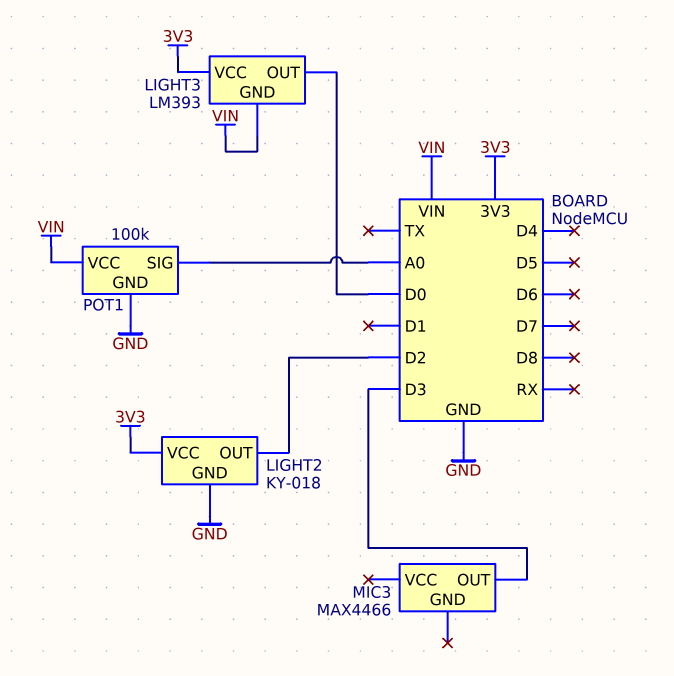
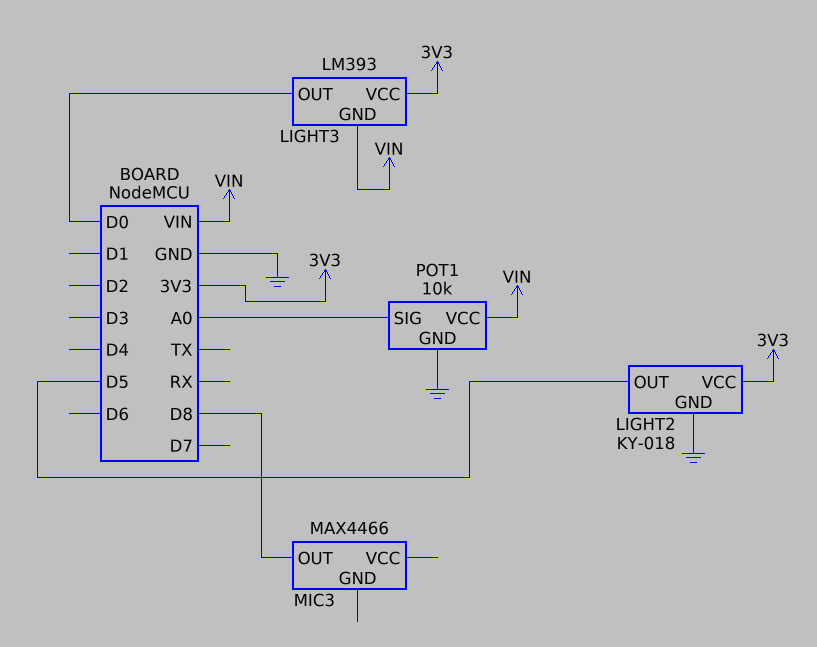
LIGHT2 pin OUT: D2 -> D5
MIC3 pin OUT: D3 -> D8
POT1: 100k -> 10k

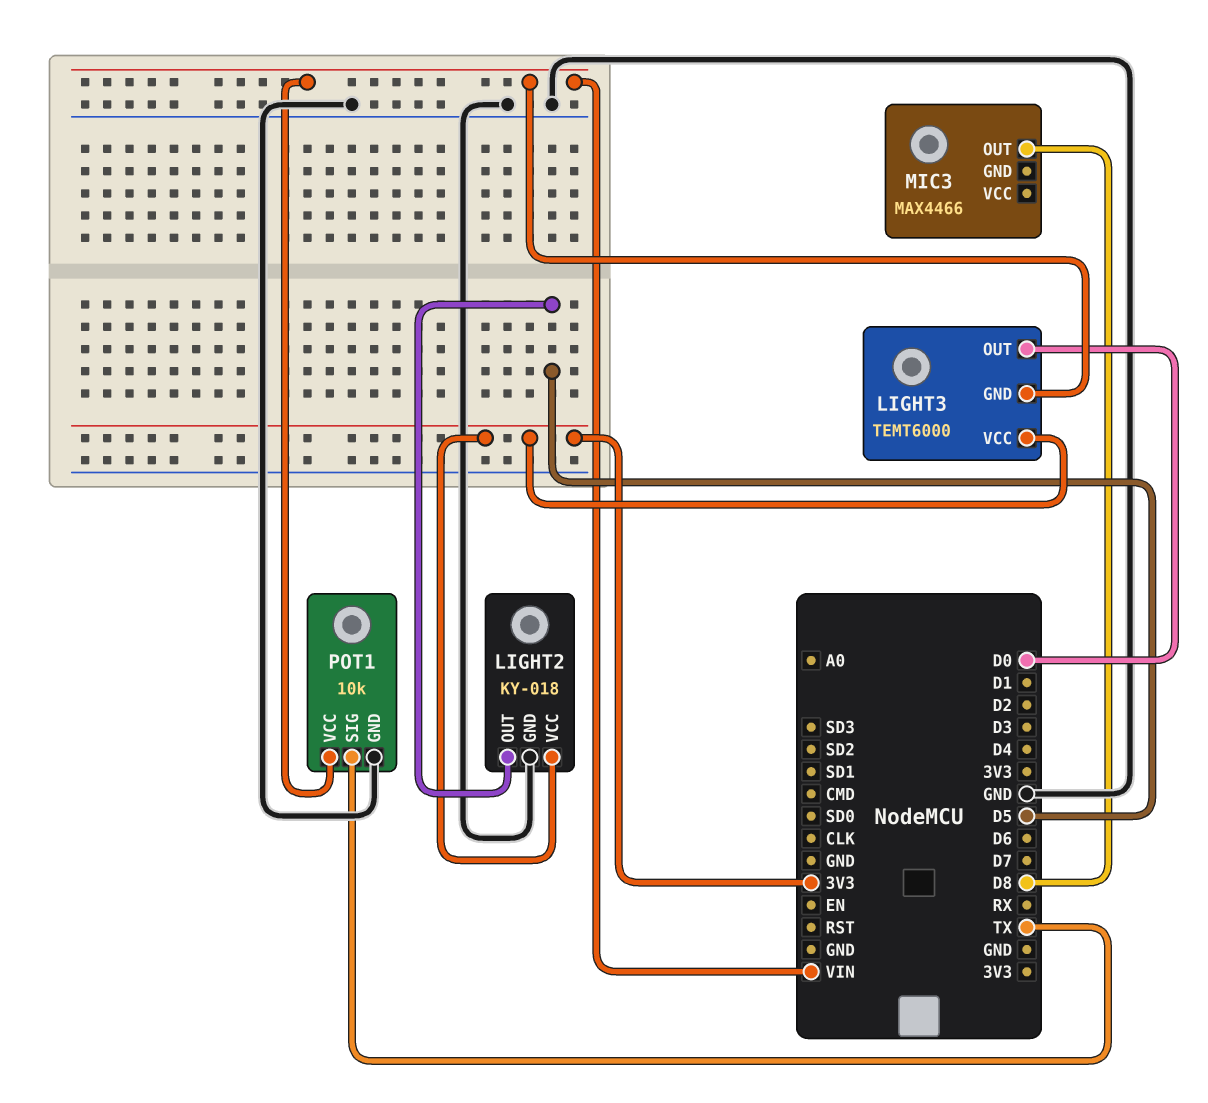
LIGHT3: LM393 -> TEMT6000
POT1 pin SIG: A0 -> TX

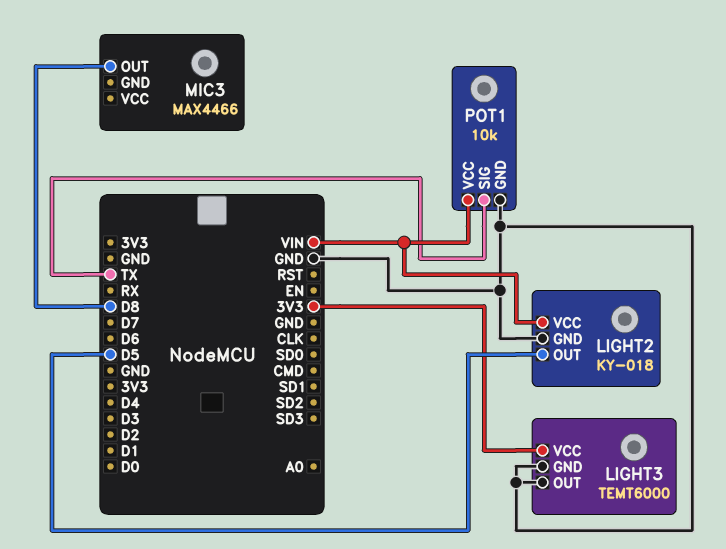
LIGHT2 pin VCC: 3V3 -> VIN
LIGHT3 pin GND: VIN -> GND
LIGHT3 pin OUT: D0 -> GND

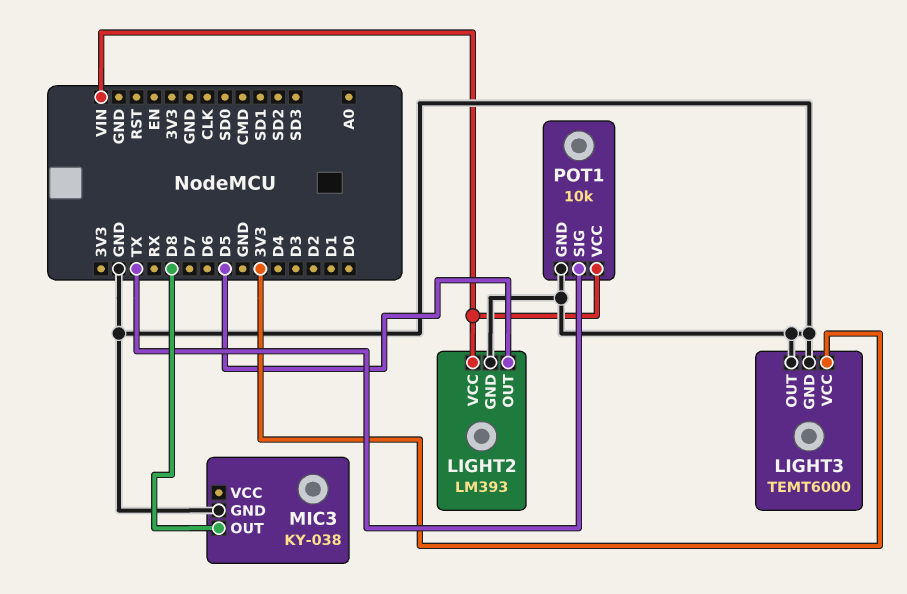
LIGHT2: KY-018 -> LM393
MIC3: MAX4466 -> KY-038
MIC3 pin GND: none -> GND

